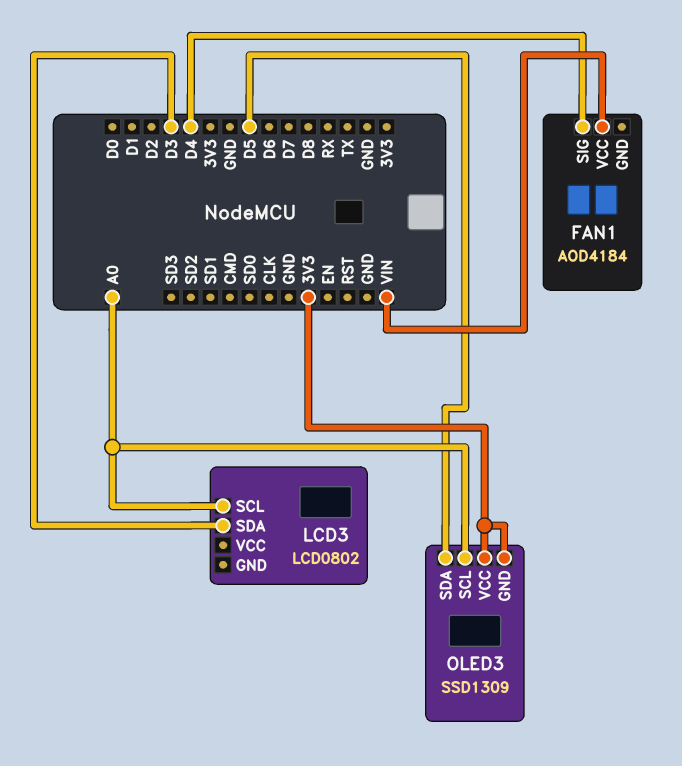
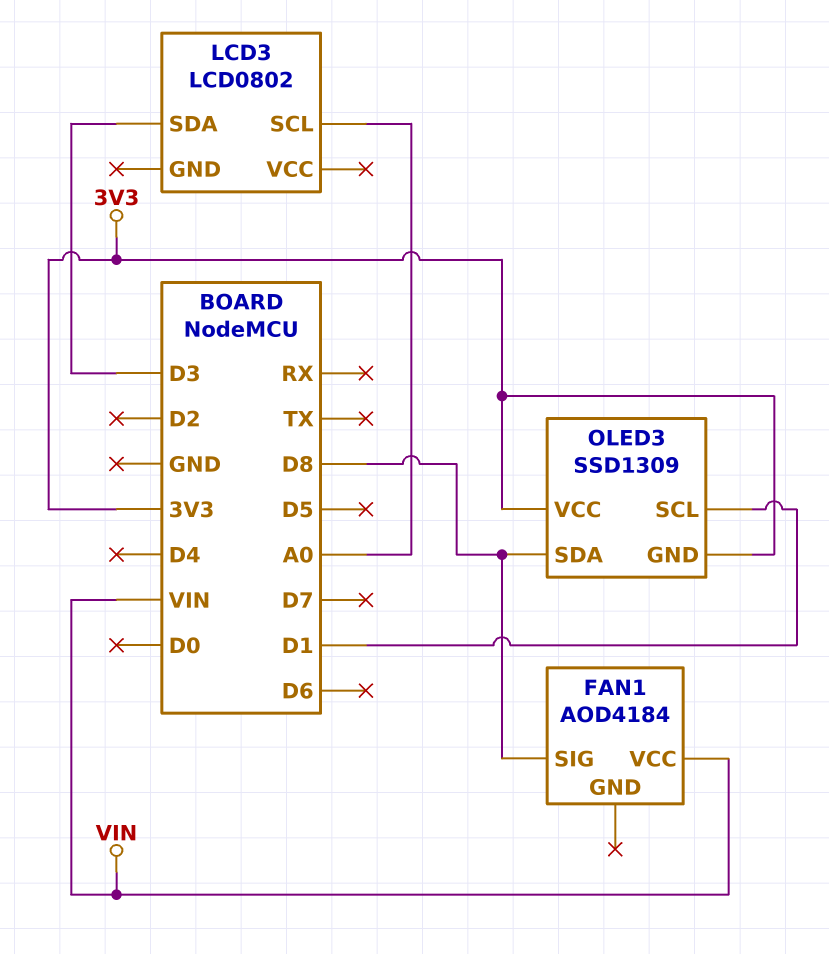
FAN1 pin SIG: D4 -> D8
OLED3 pin SCL: A0 -> D1
OLED3 pin SDA: D5 -> D8

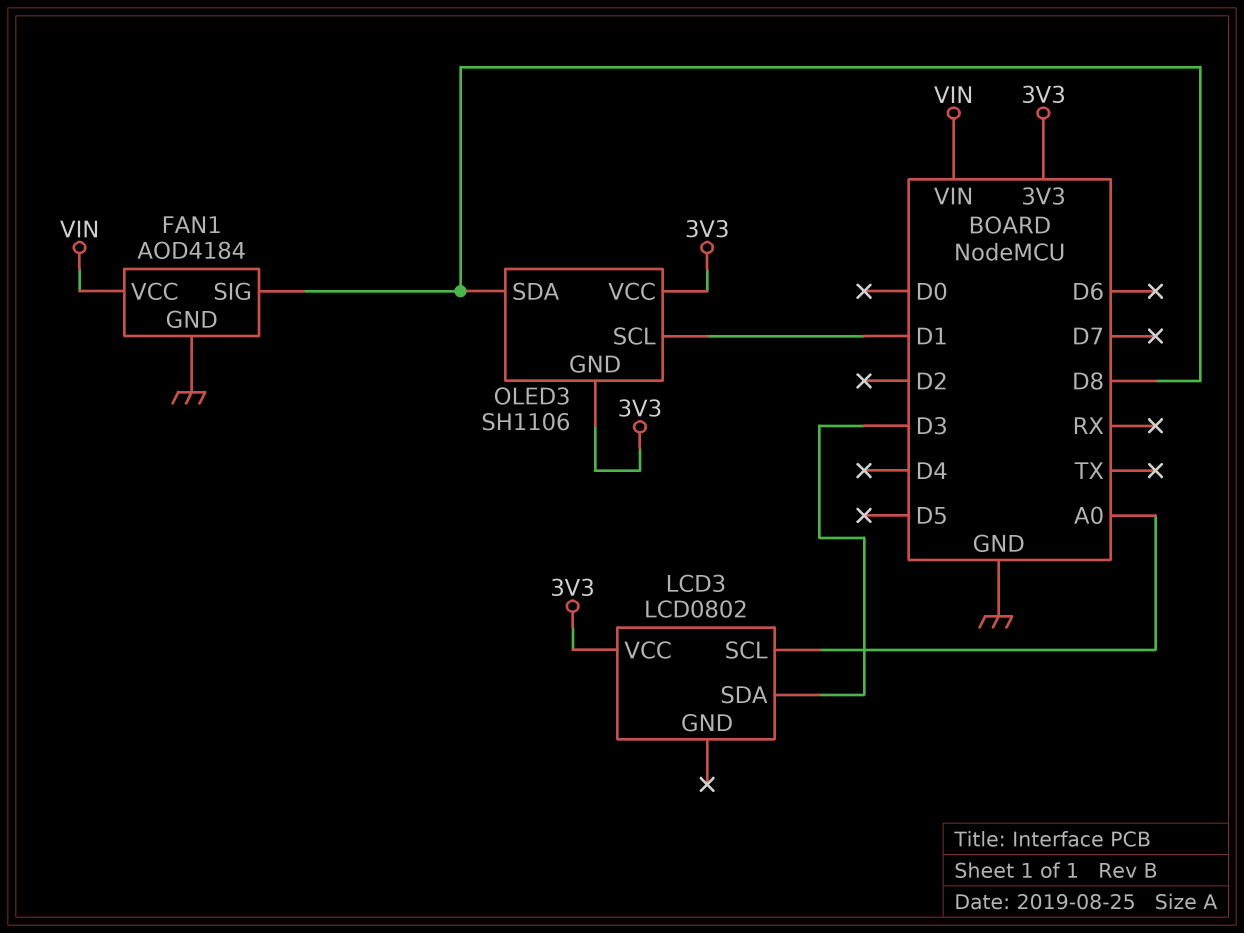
FAN1 pin GND: none -> GND
LCD3 pin VCC: none -> 3V3
OLED3: SSD1309 -> SH1106

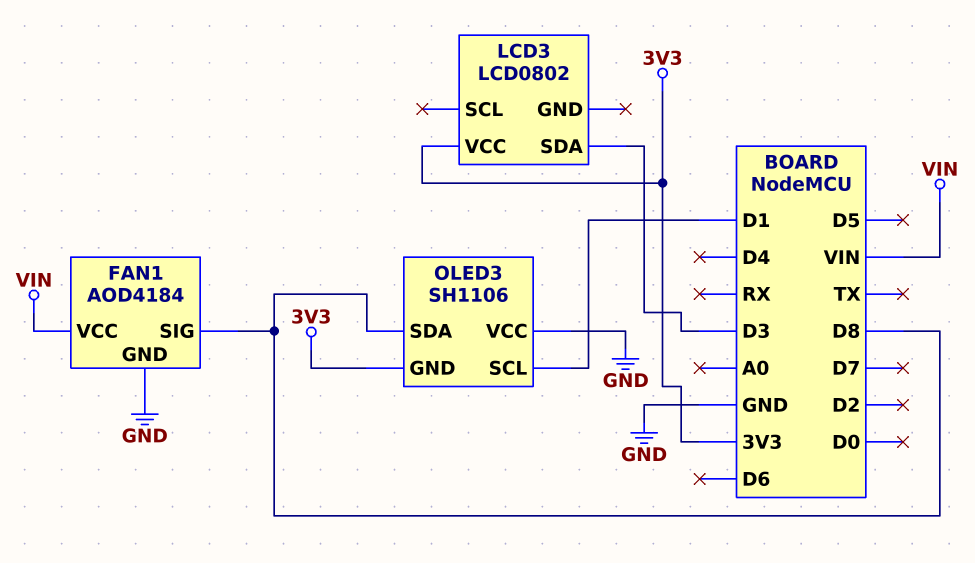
LCD3 pin SCL: A0 -> none
OLED3 pin VCC: 3V3 -> GND

